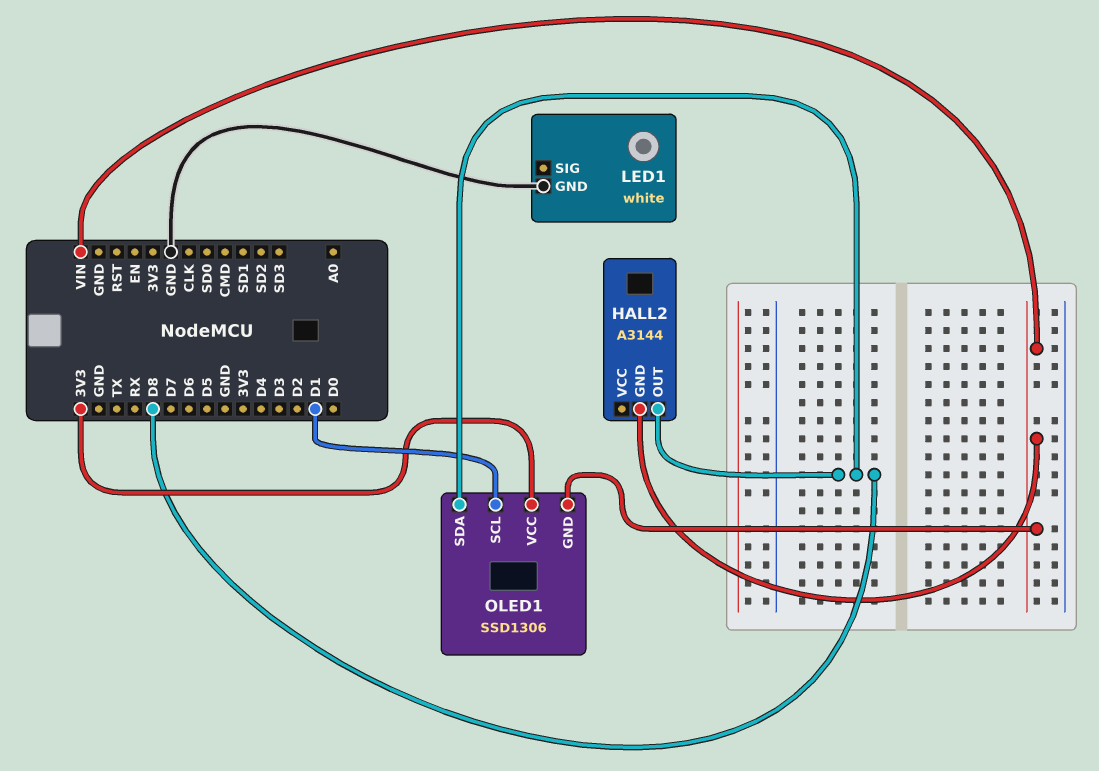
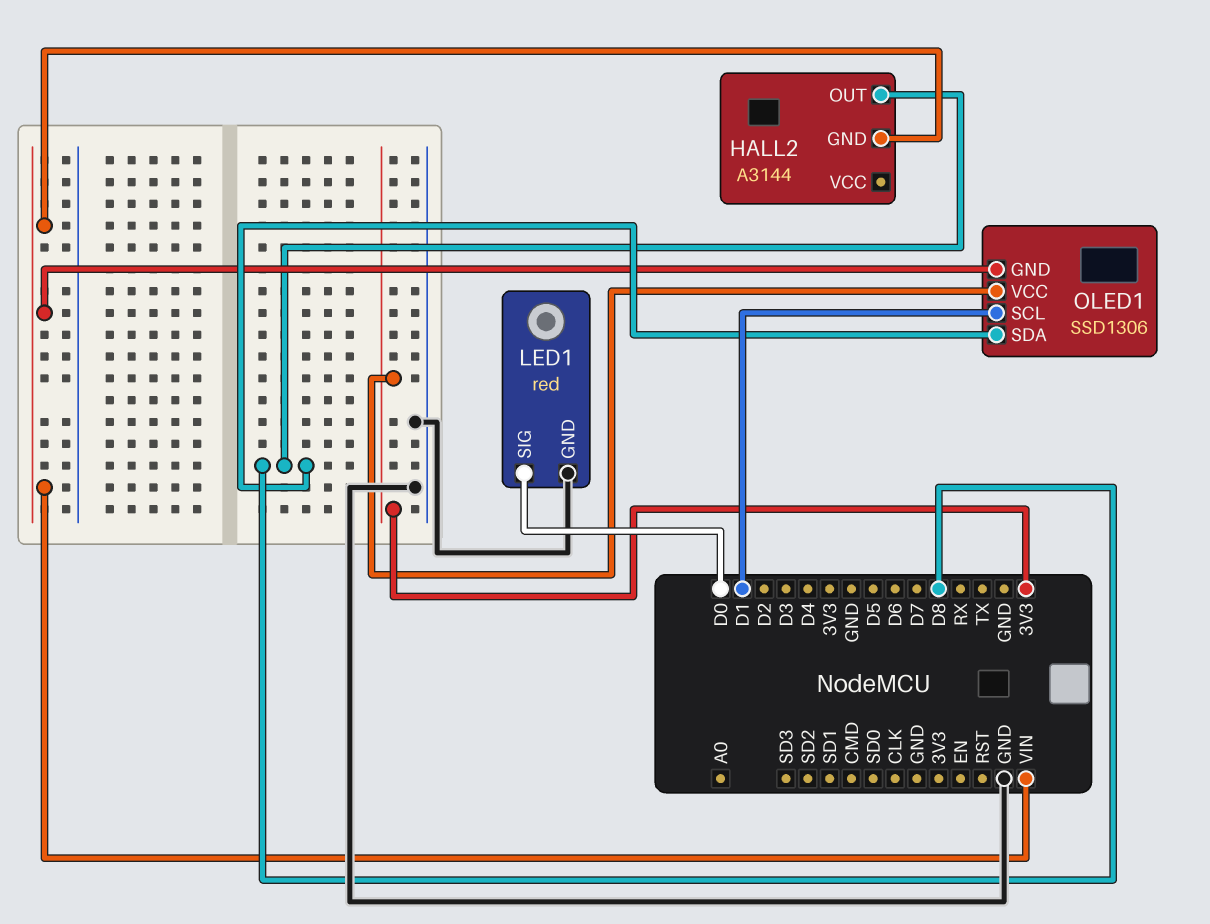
LED1: white -> red
LED1 pin SIG: none -> D0

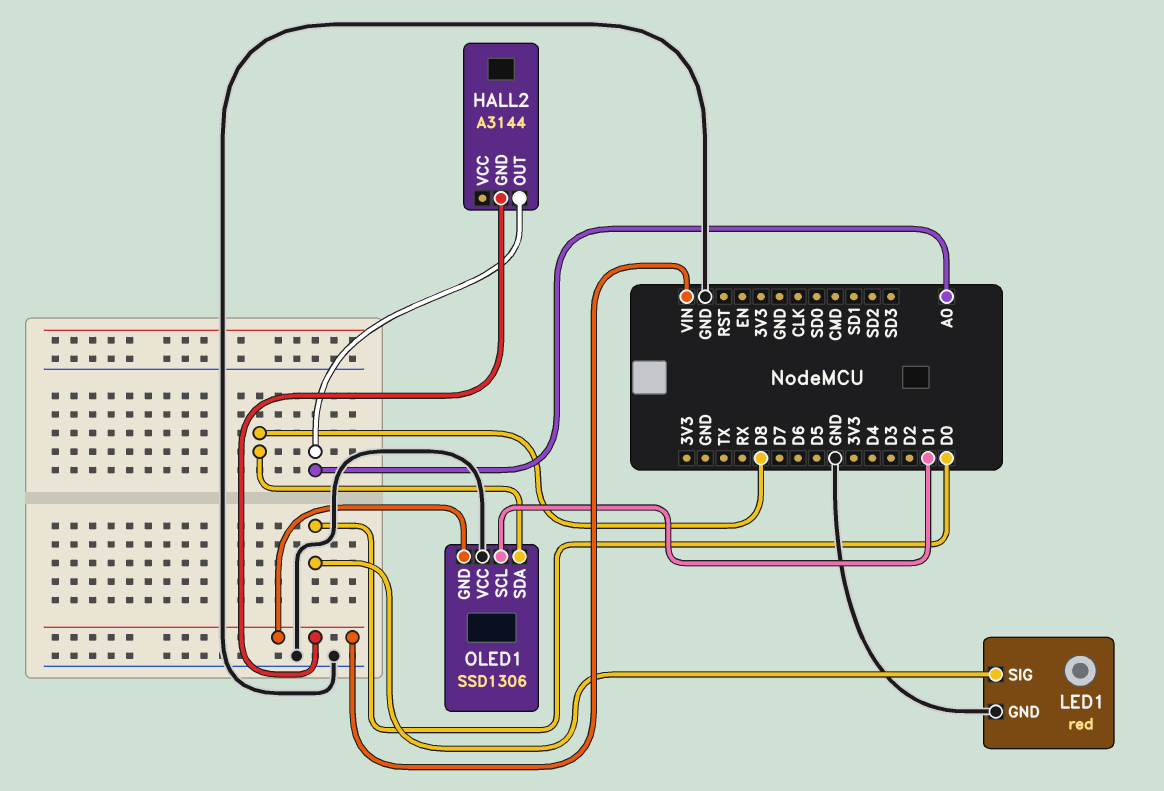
HALL2 pin OUT: D8 -> A0
OLED1 pin VCC: 3V3 -> GND

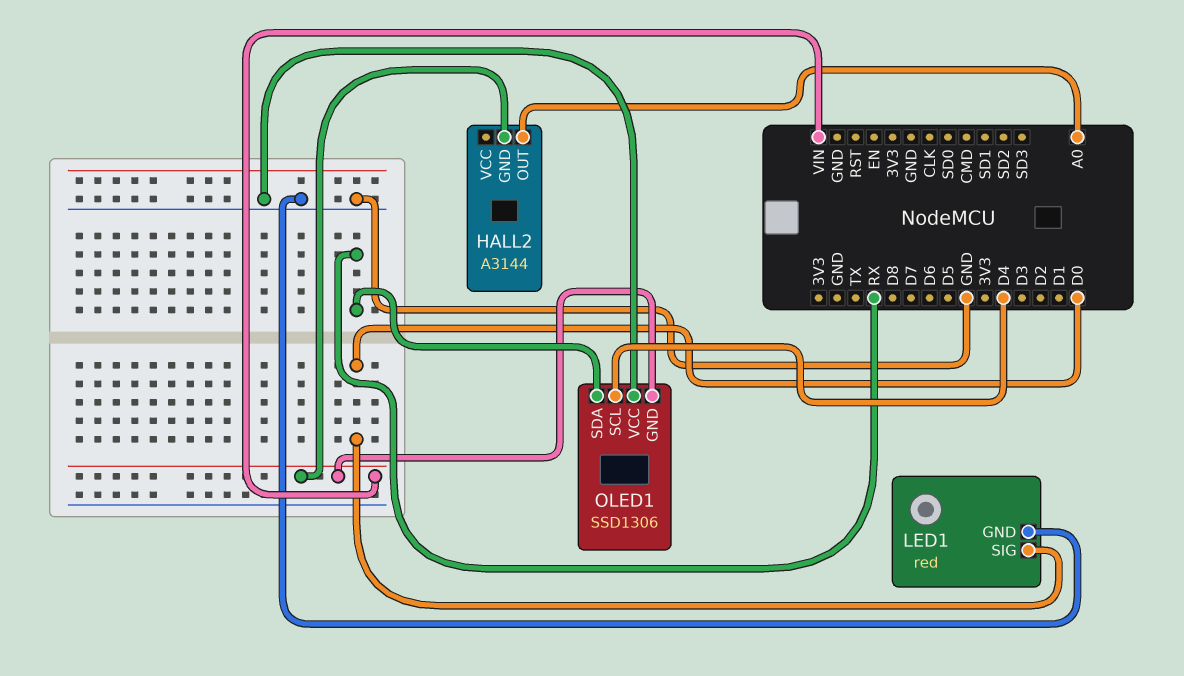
OLED1 pin SCL: D1 -> D4
OLED1 pin SDA: D8 -> RX

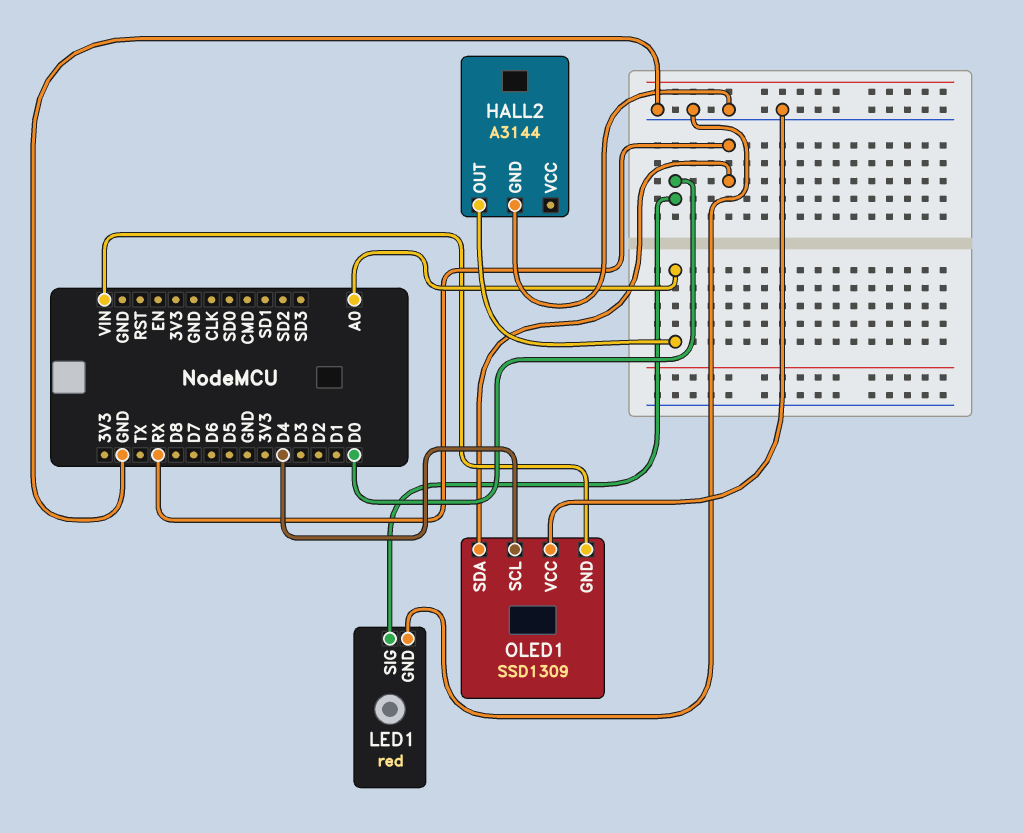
HALL2 pin GND: VIN -> GND
OLED1: SSD1306 -> SSD1309

